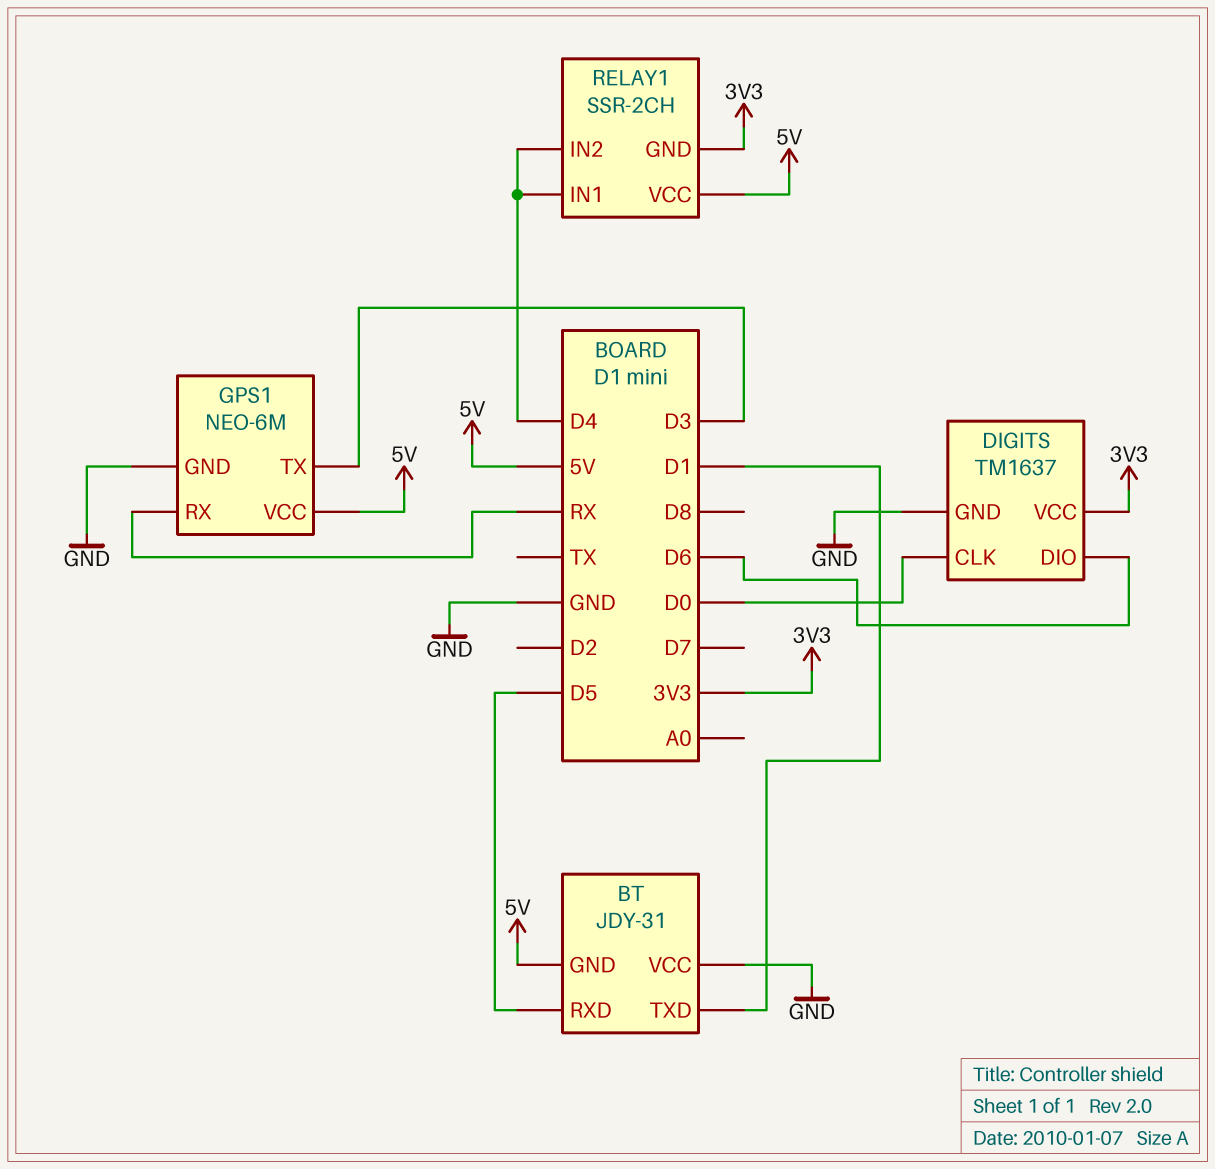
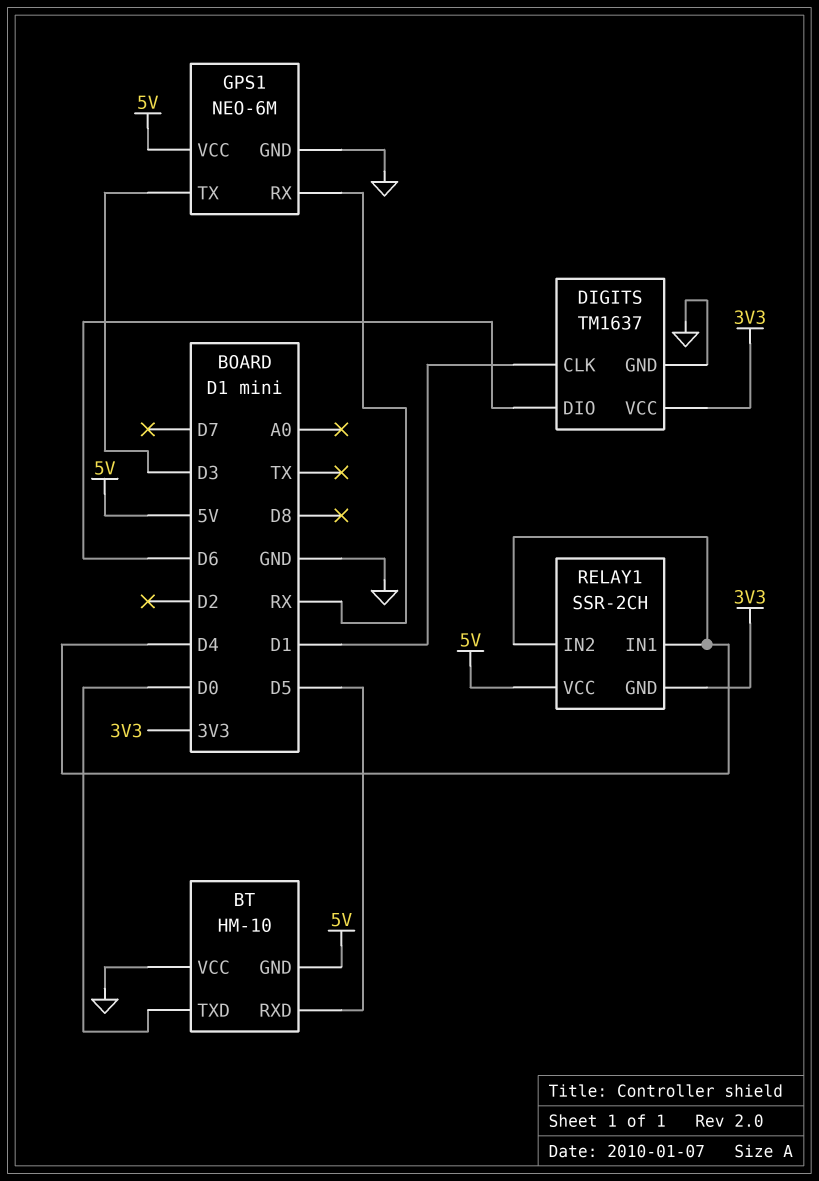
BT: JDY-31 -> HM-10
BT pin TXD: D1 -> D0
DIGITS pin CLK: D0 -> D1

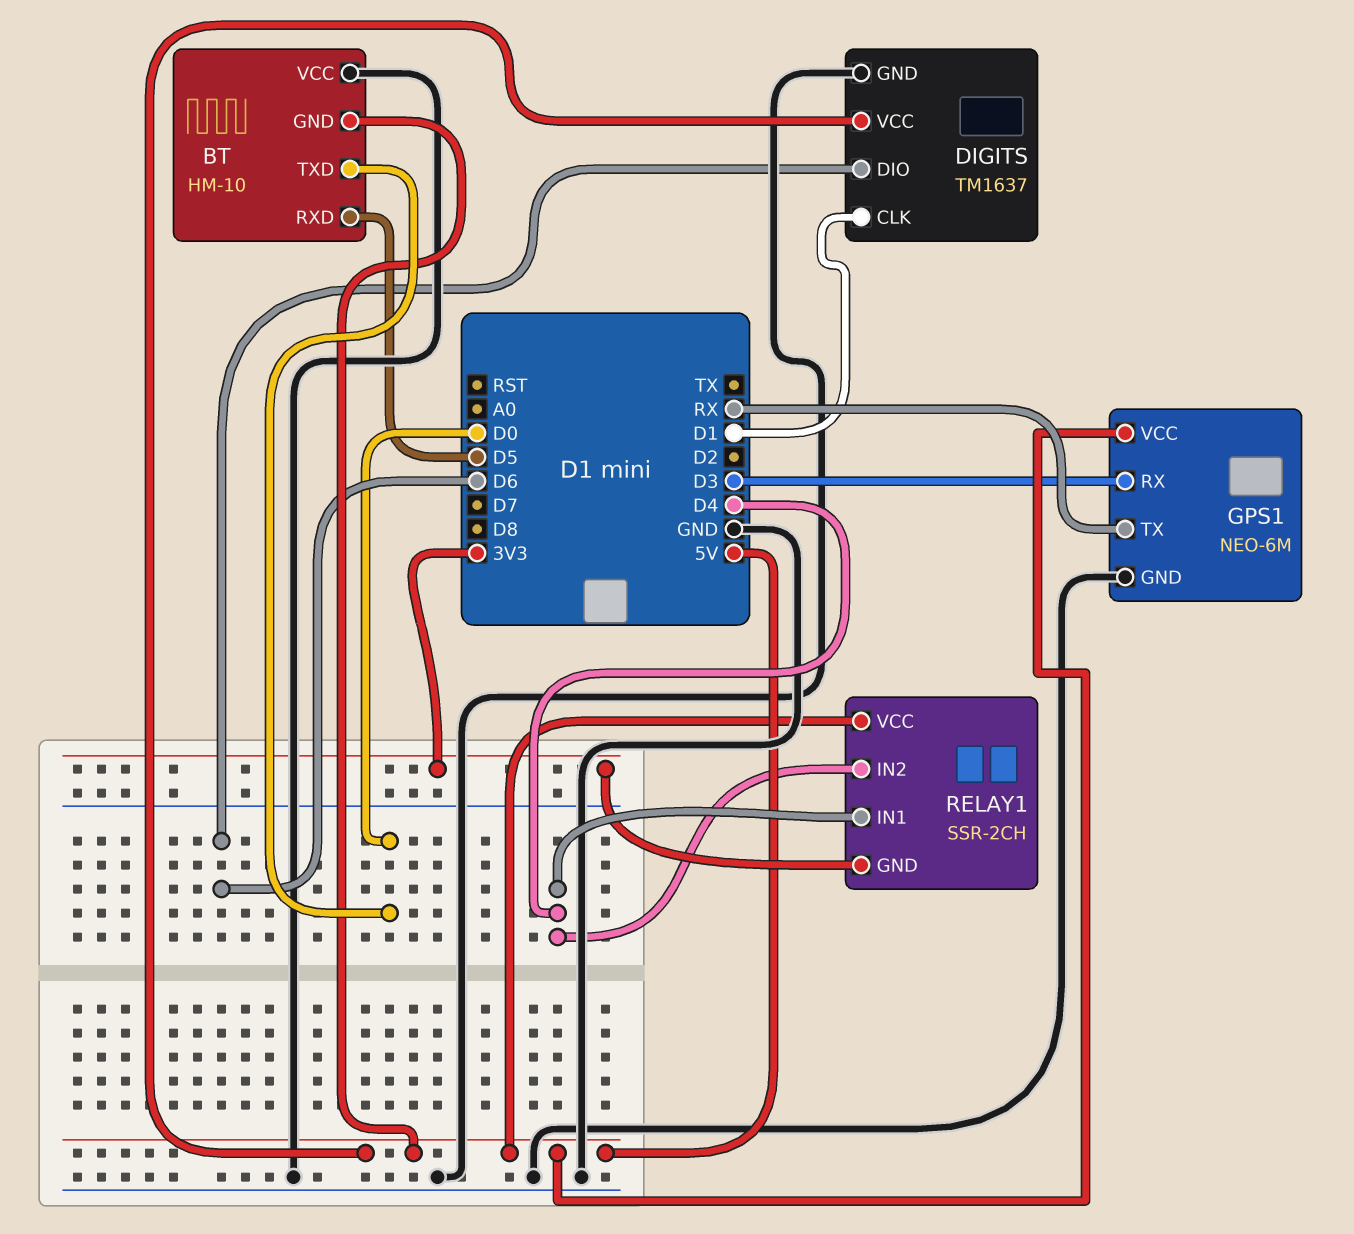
DIGITS pin VCC: 3V3 -> 5V
GPS1 pin RX: RX -> D3
GPS1 pin TX: D3 -> RX

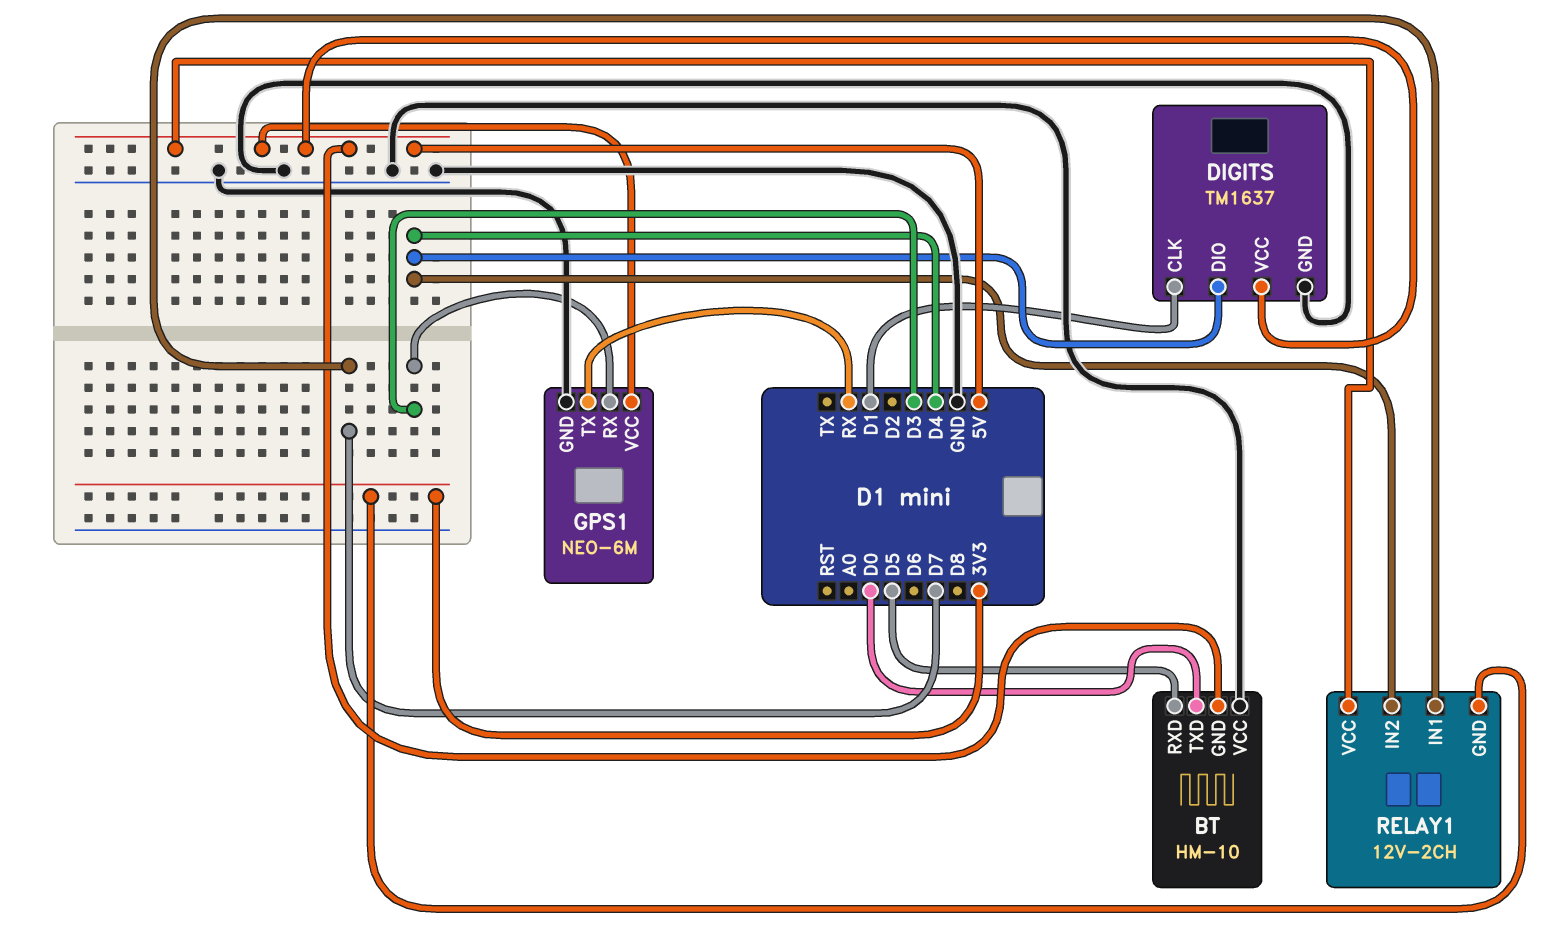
DIGITS pin DIO: D6 -> D4
RELAY1: SSR-2CH -> 12V-2CH
RELAY1 pin IN1: D4 -> D7

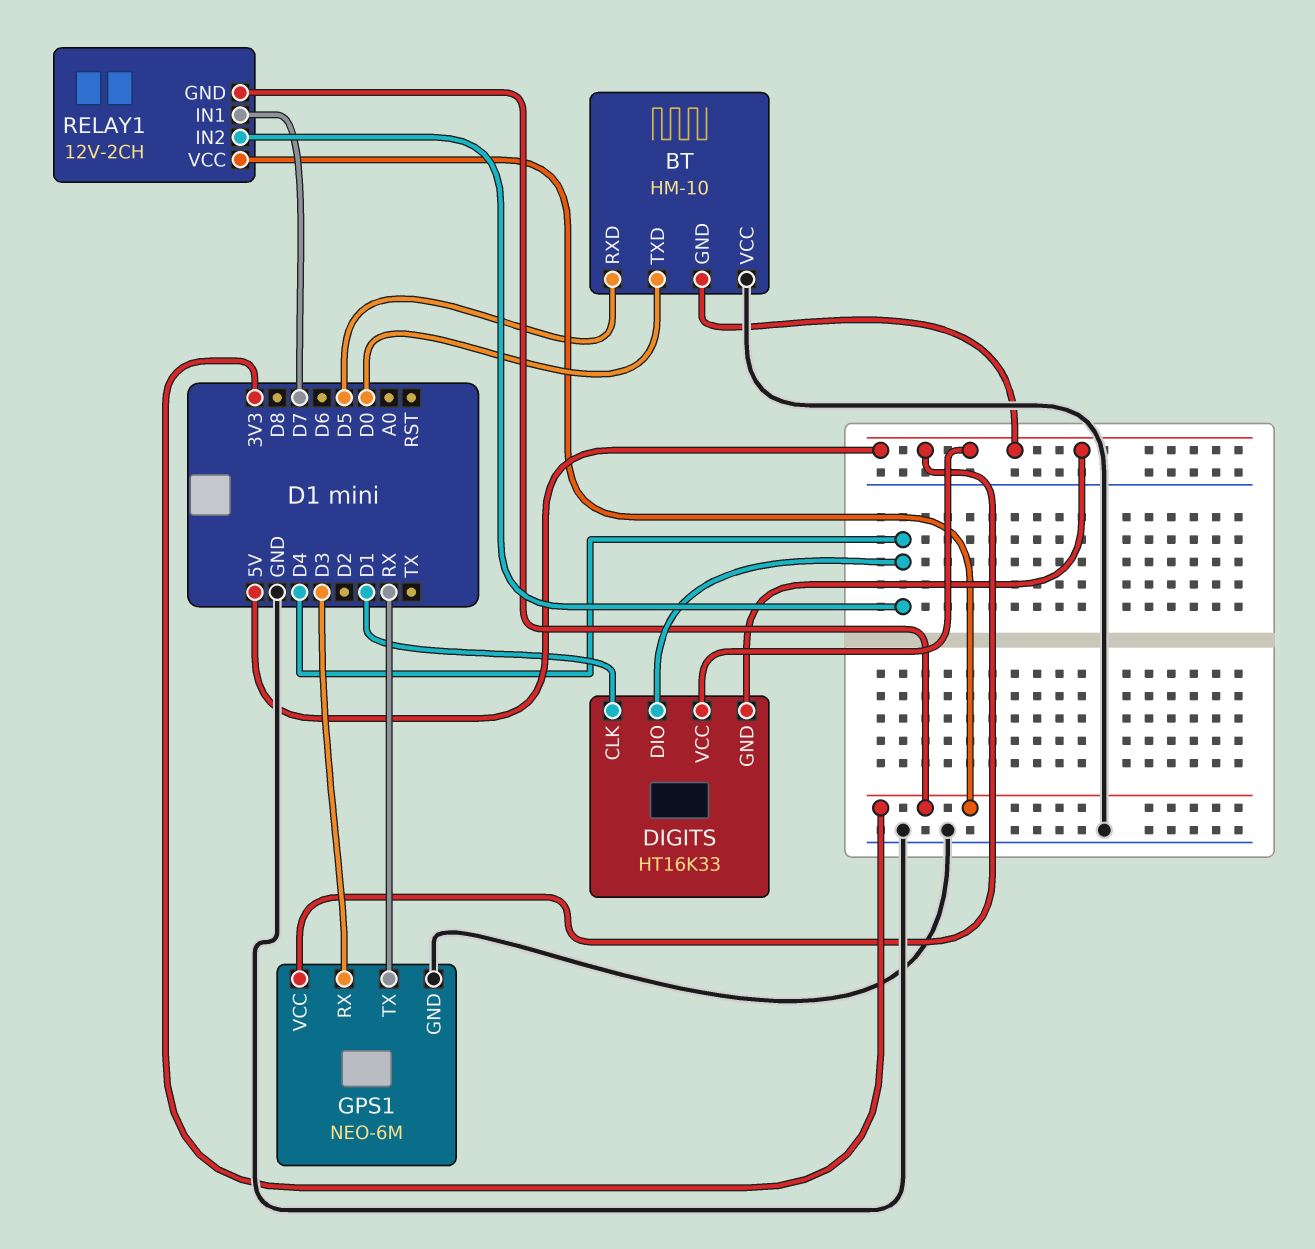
DIGITS: TM1637 -> HT16K33
DIGITS pin GND: GND -> 5V
RELAY1 pin VCC: 5V -> 3V3

